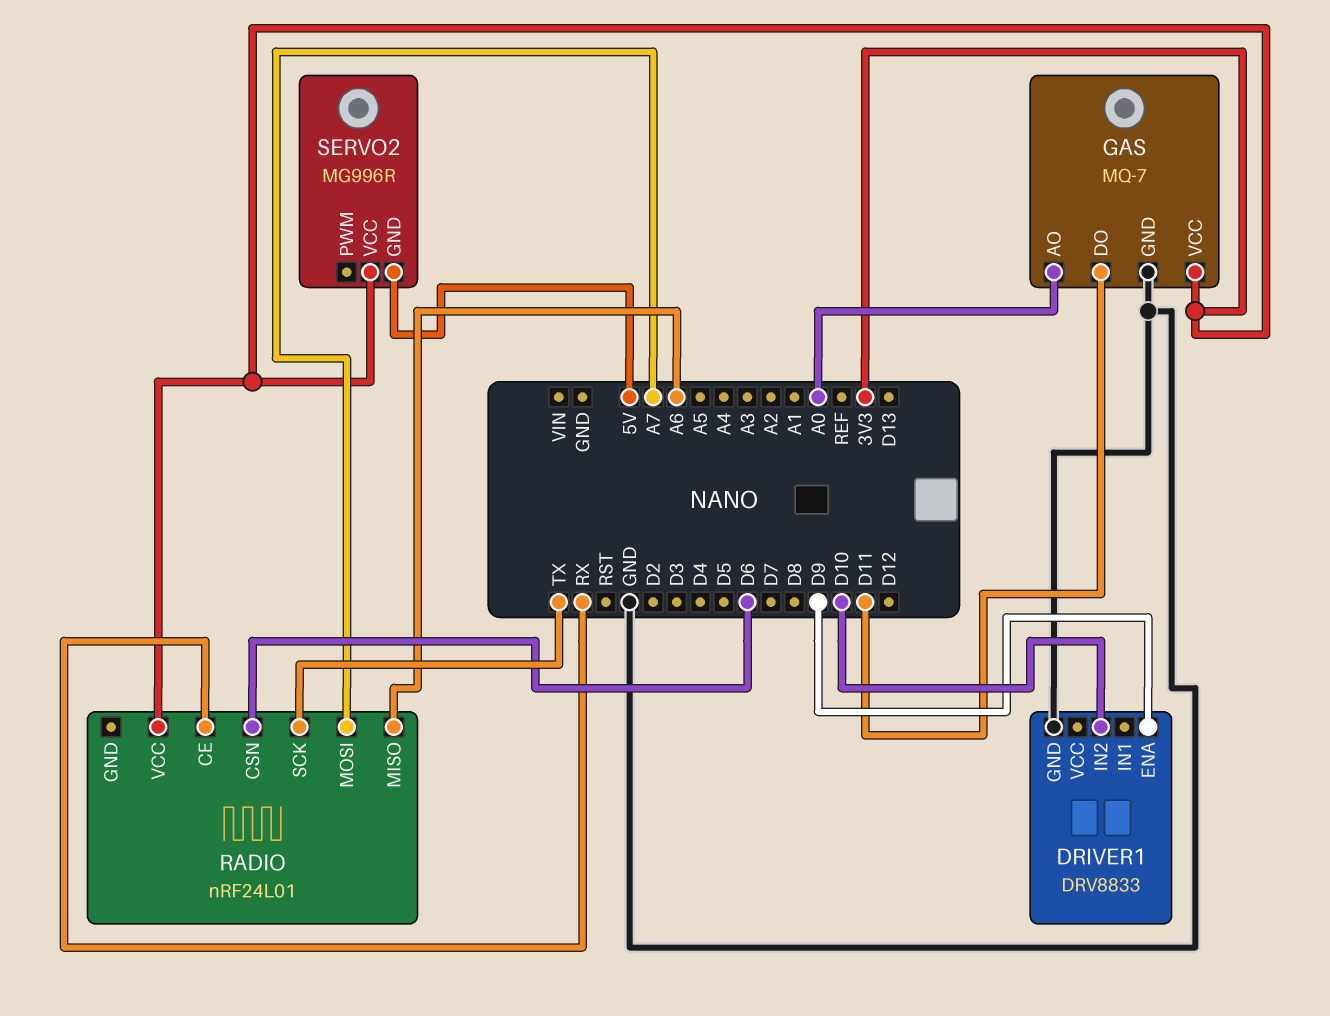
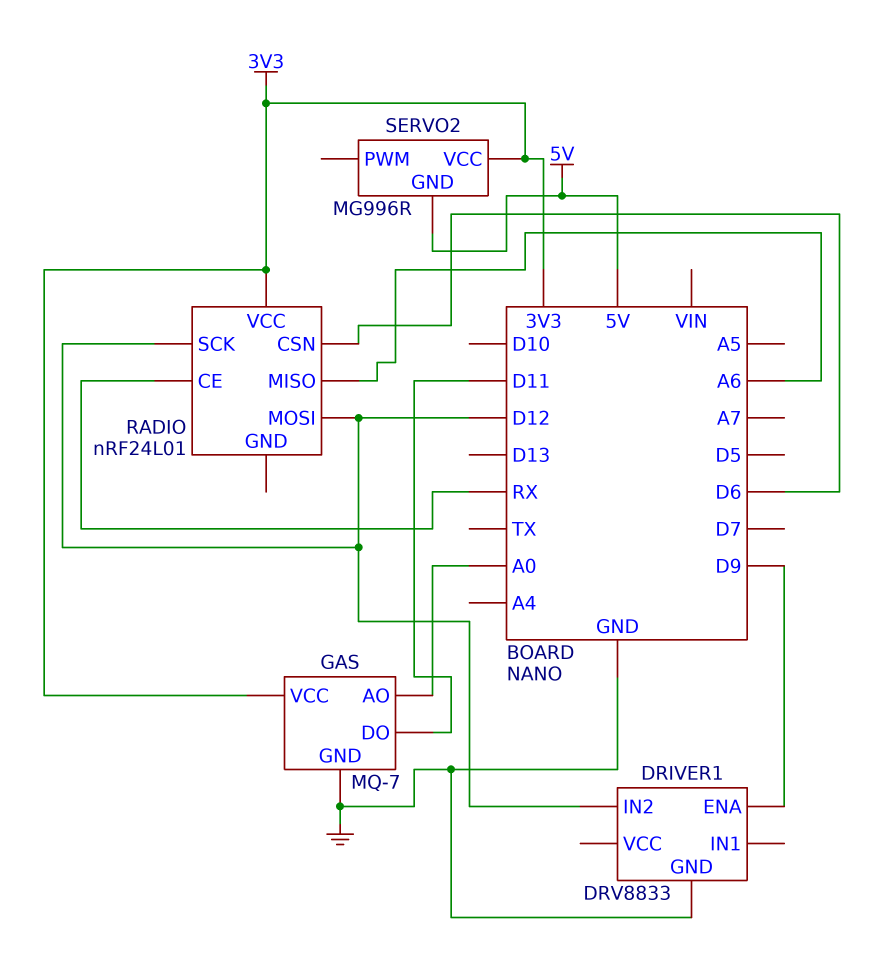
DRIVER1 pin IN2: D10 -> D12
RADIO pin MOSI: A7 -> D12
RADIO pin SCK: TX -> D12

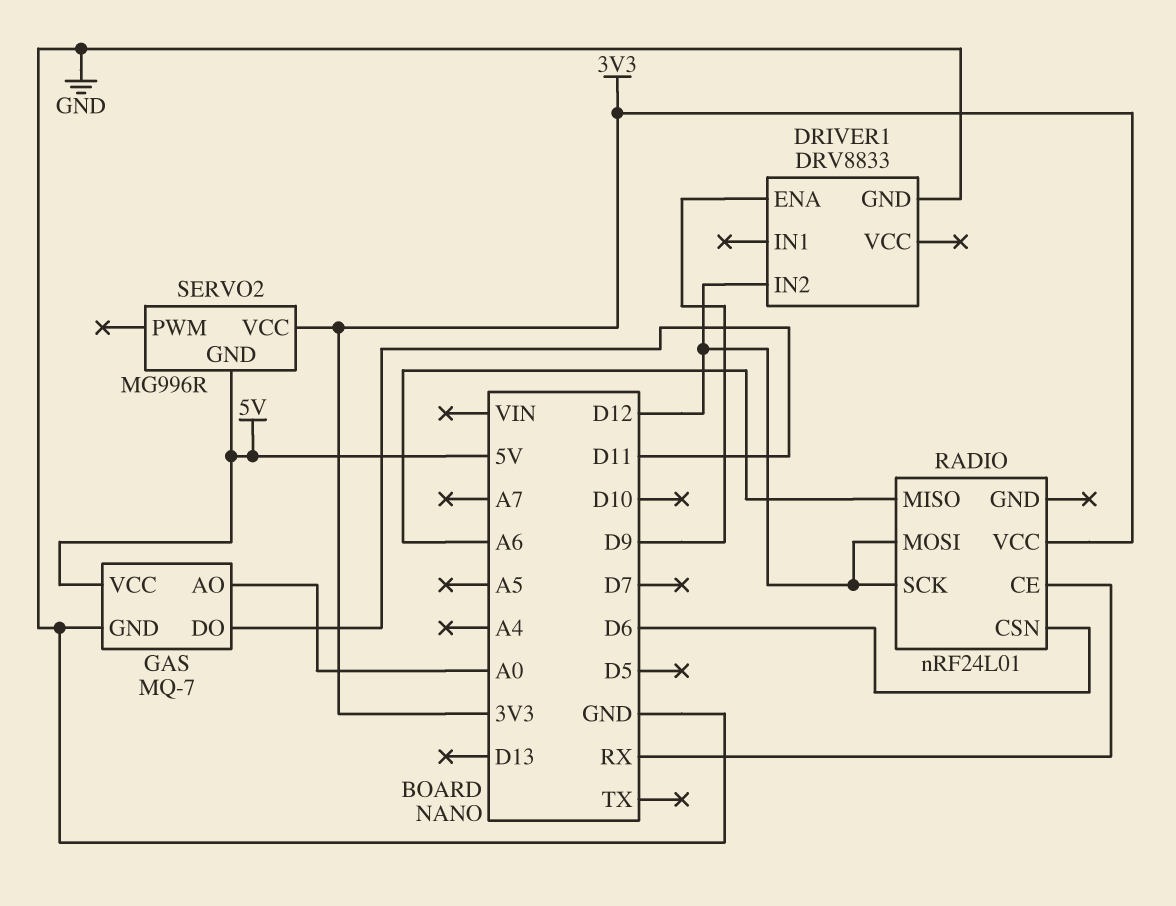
GAS pin VCC: 3V3 -> 5V

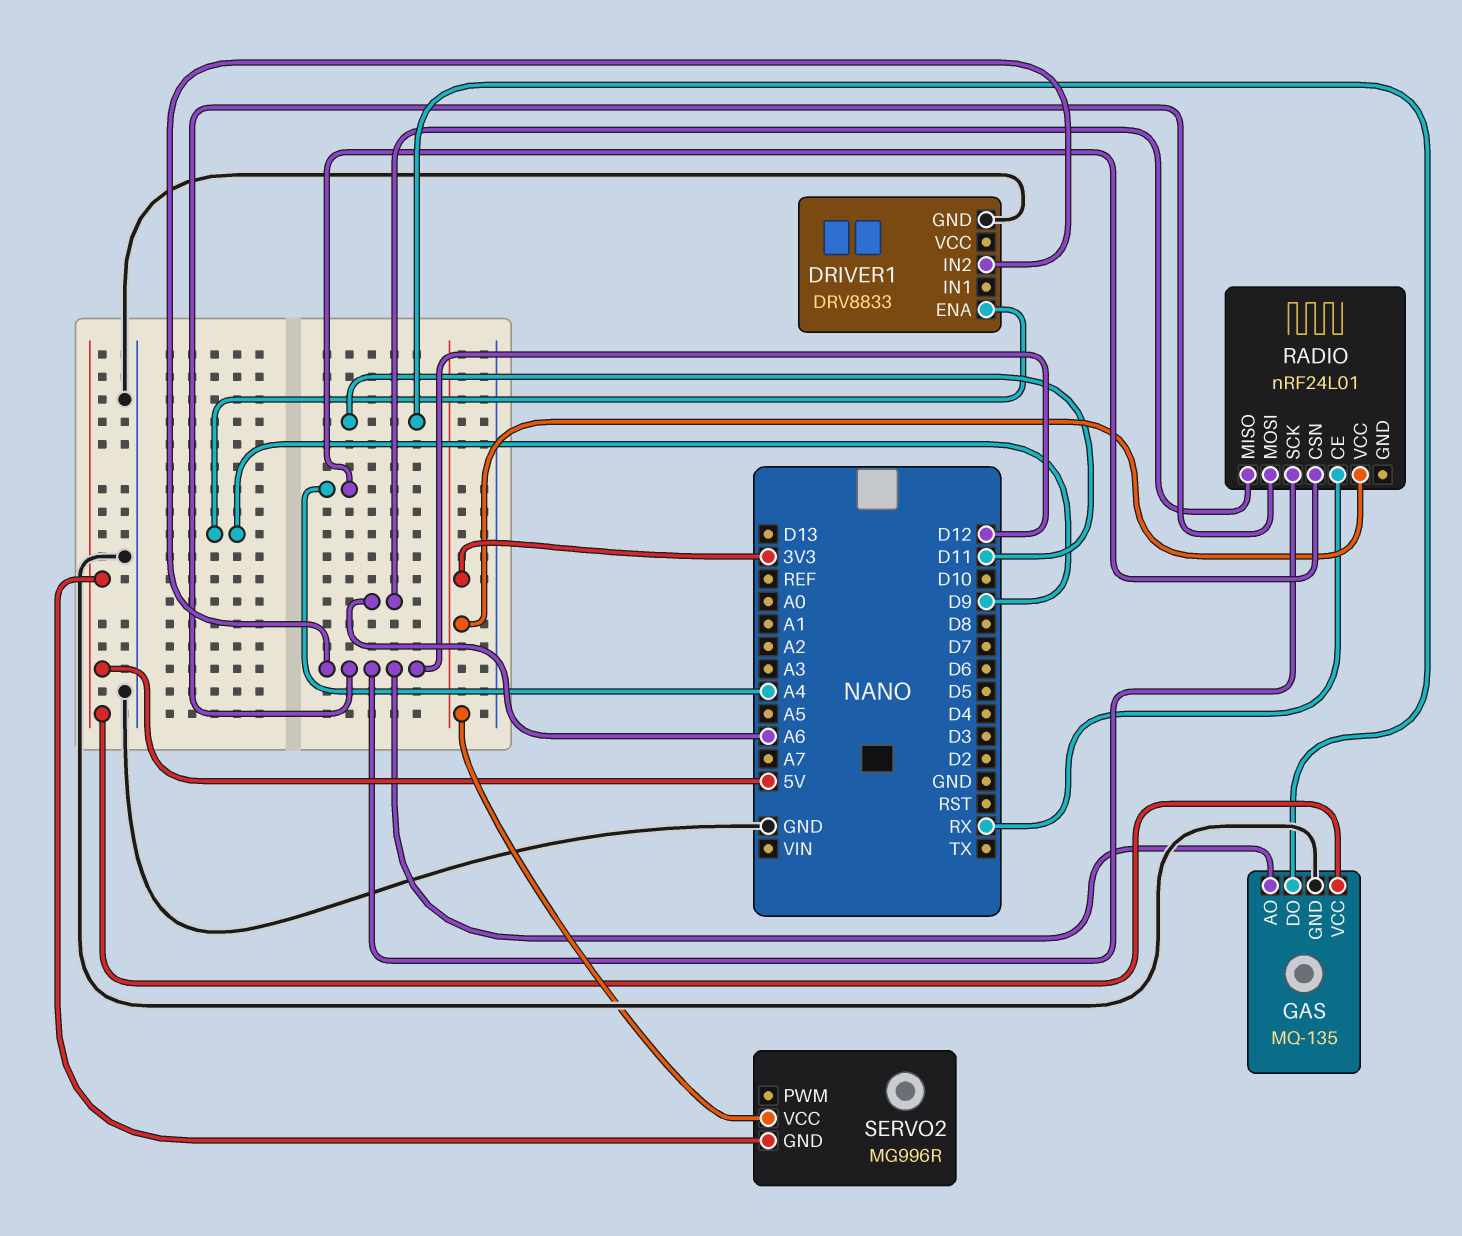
GAS: MQ-7 -> MQ-135
GAS pin AO: A0 -> D12
RADIO pin CSN: D6 -> A4

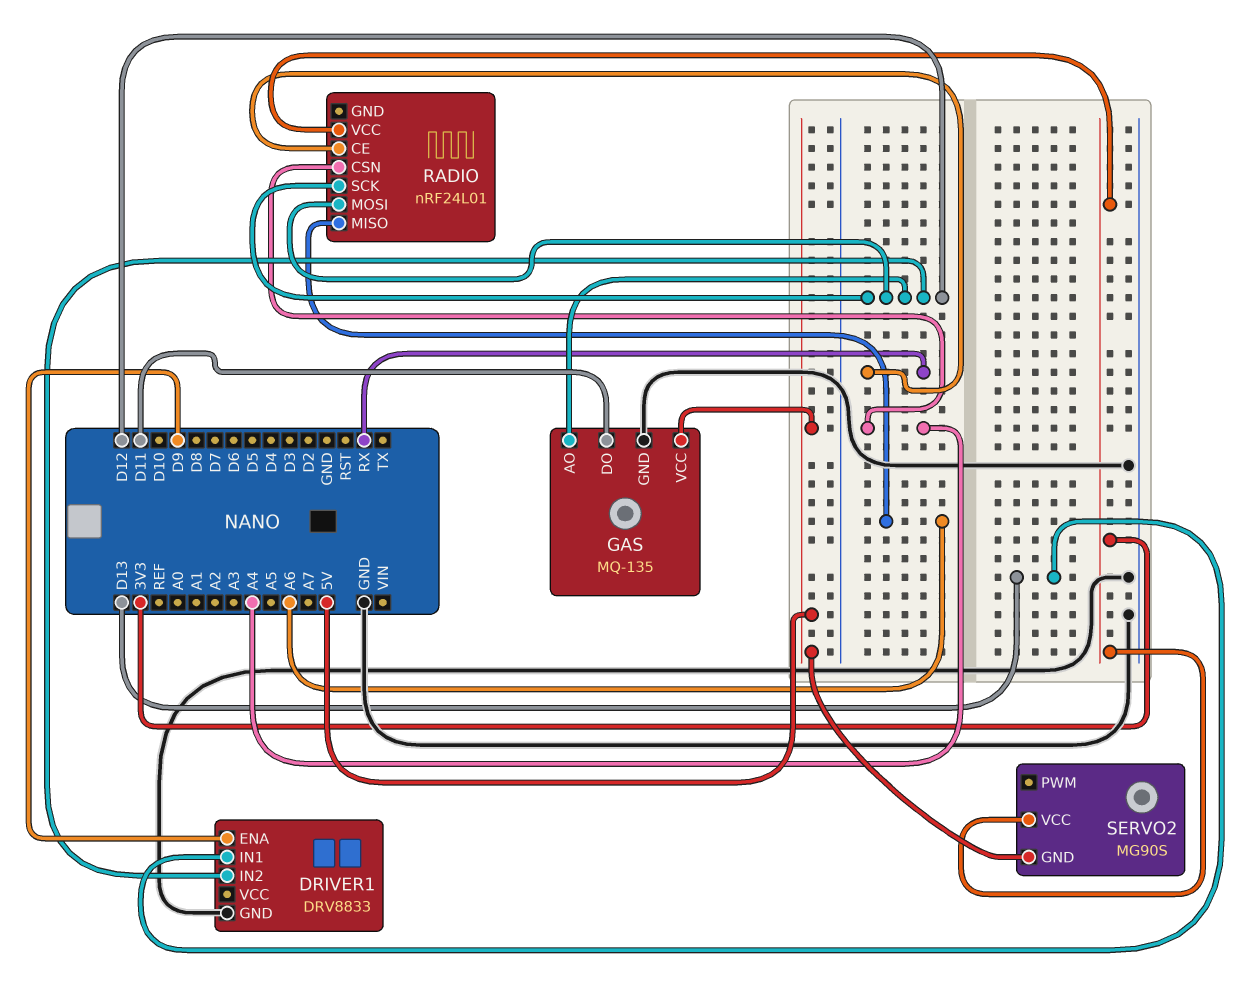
DRIVER1 pin IN1: none -> D13
SERVO2: MG996R -> MG90S

